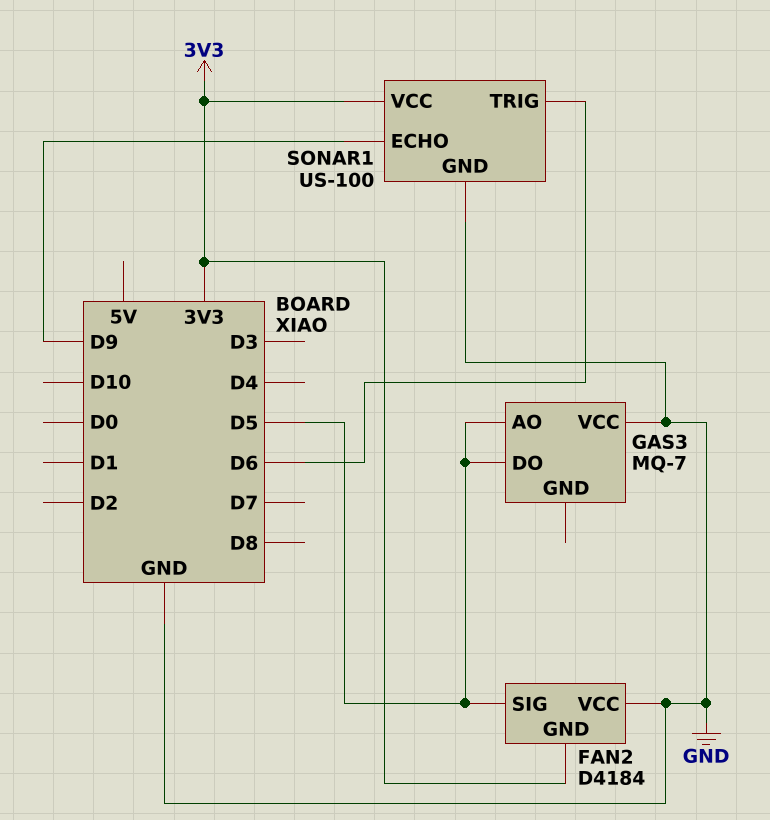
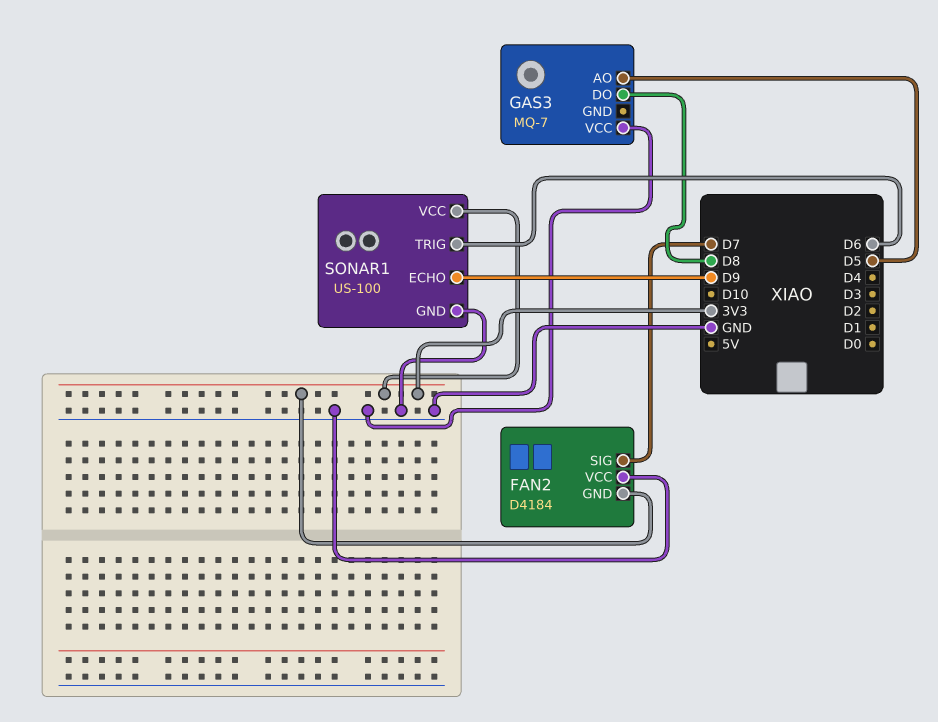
FAN2 pin SIG: D5 -> D7
GAS3 pin DO: D5 -> D8

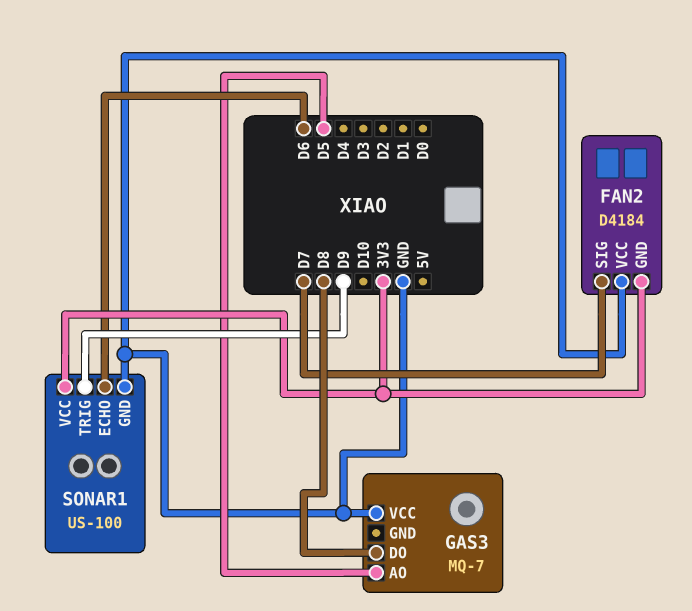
SONAR1 pin ECHO: D9 -> D6
SONAR1 pin TRIG: D6 -> D9

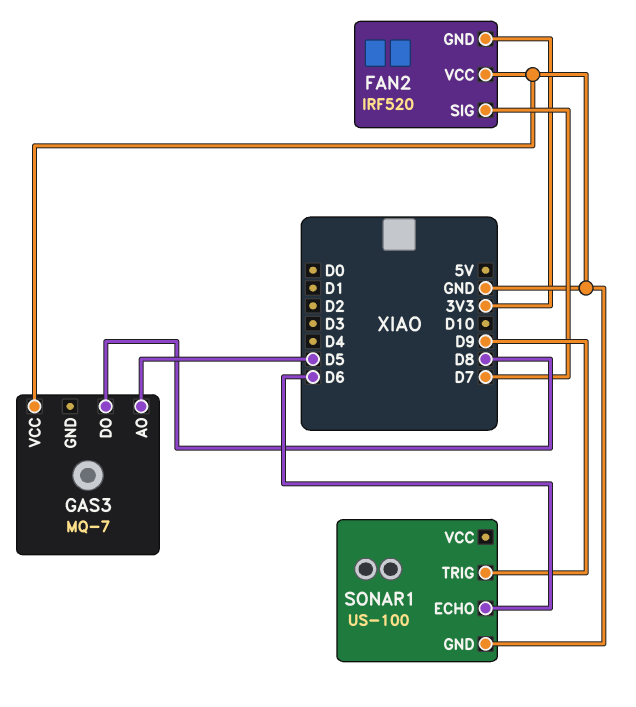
FAN2: D4184 -> IRF520
SONAR1 pin VCC: 3V3 -> none

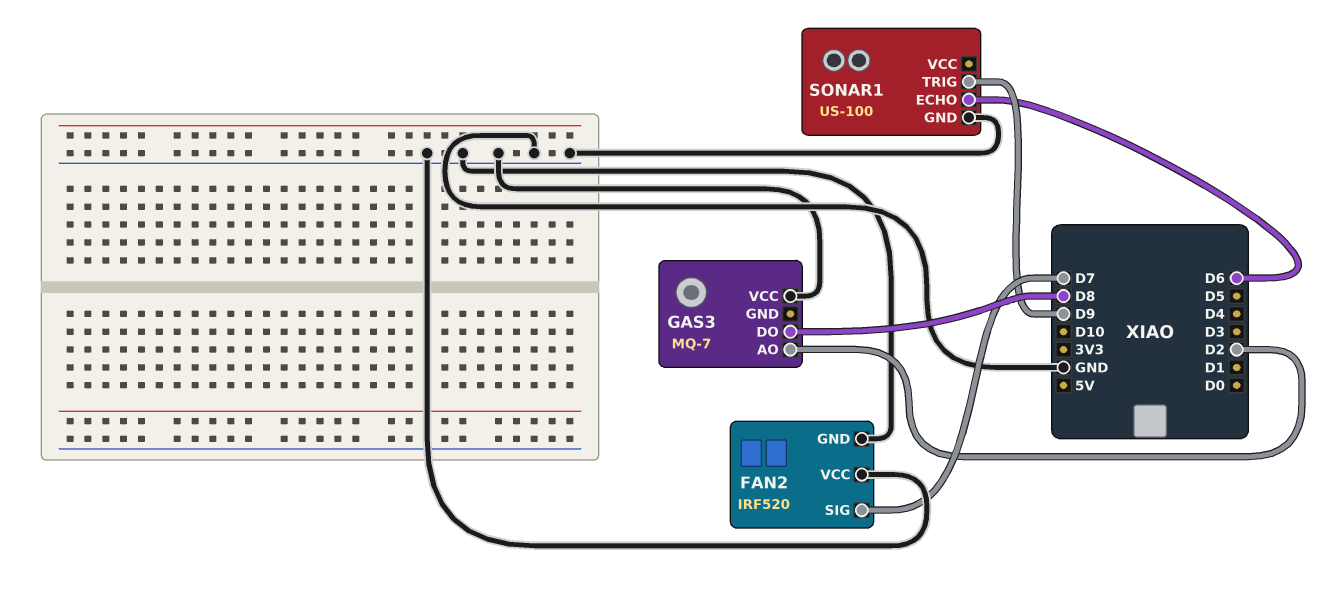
FAN2 pin GND: 3V3 -> GND
GAS3 pin AO: D5 -> D2

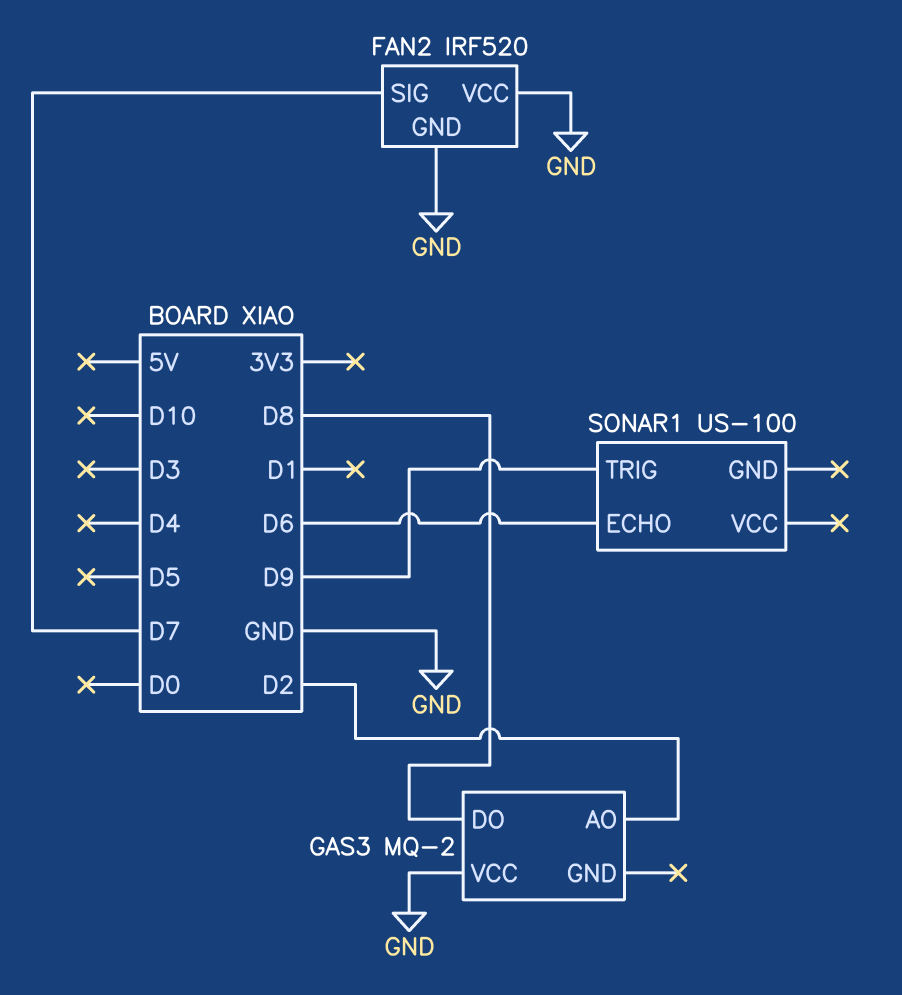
GAS3: MQ-7 -> MQ-2
SONAR1 pin GND: GND -> none

